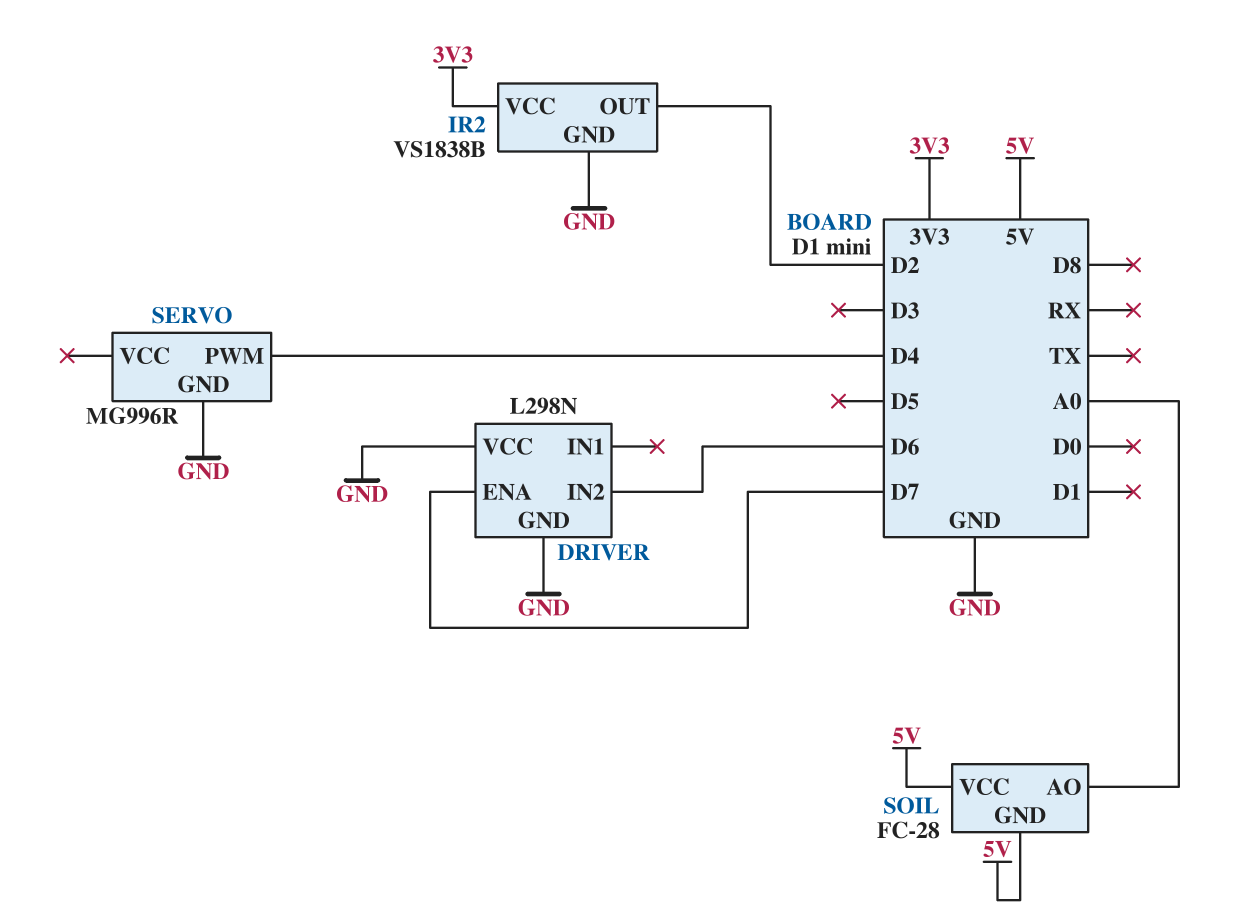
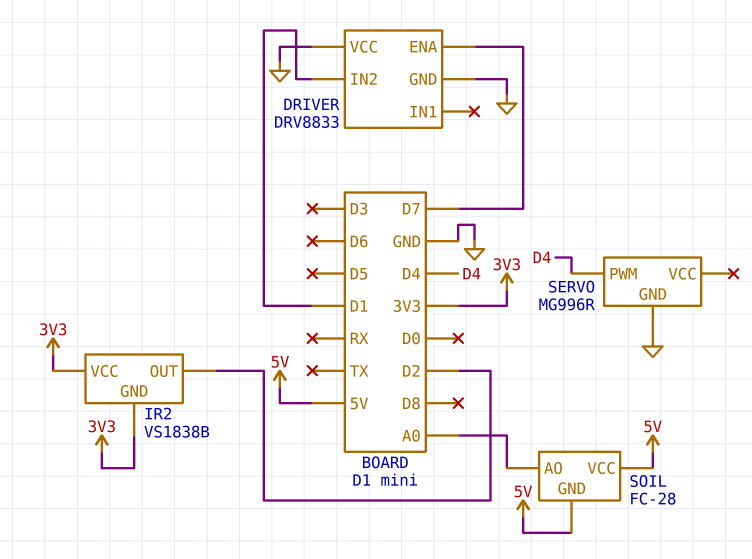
DRIVER: L298N -> DRV8833
DRIVER pin IN2: D6 -> D1
IR2 pin GND: GND -> 3V3

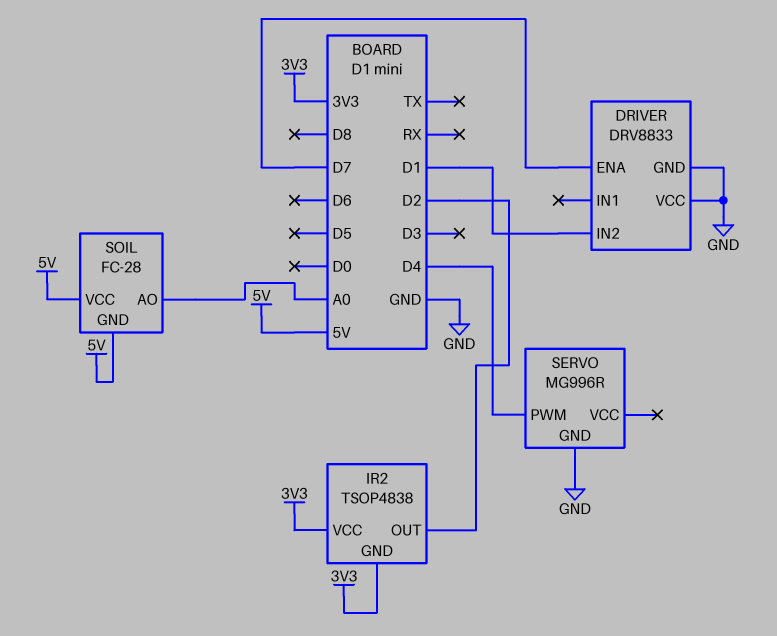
IR2: VS1838B -> TSOP4838

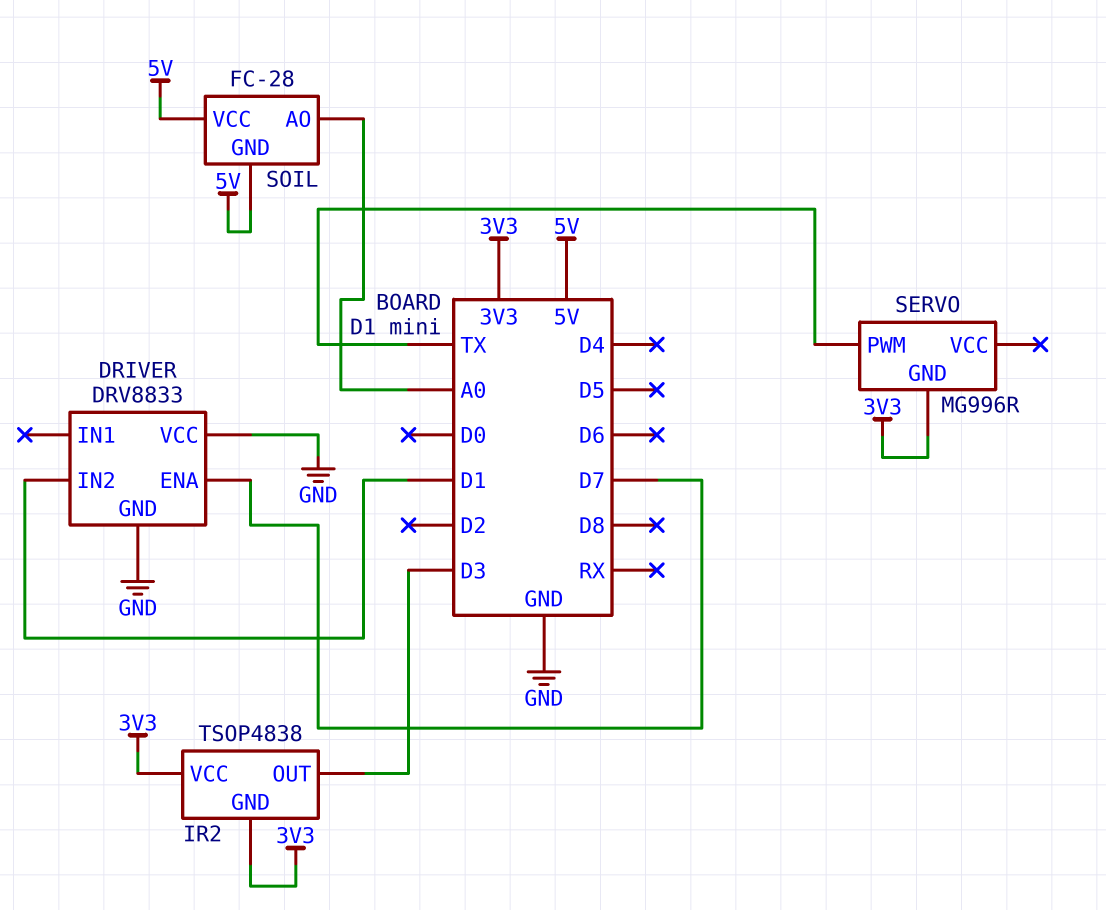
IR2 pin OUT: D2 -> D3
SERVO pin GND: GND -> 3V3
SERVO pin PWM: D4 -> TX

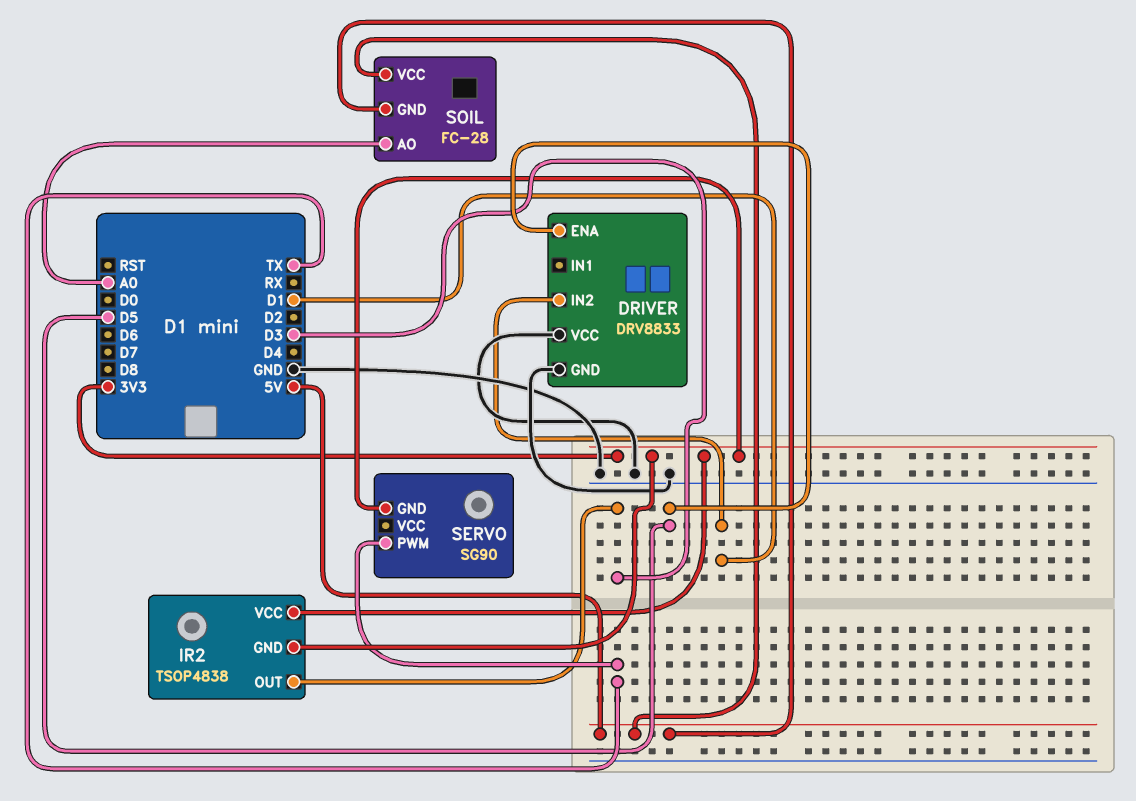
DRIVER pin ENA: D7 -> D5
SERVO: MG996R -> SG90

